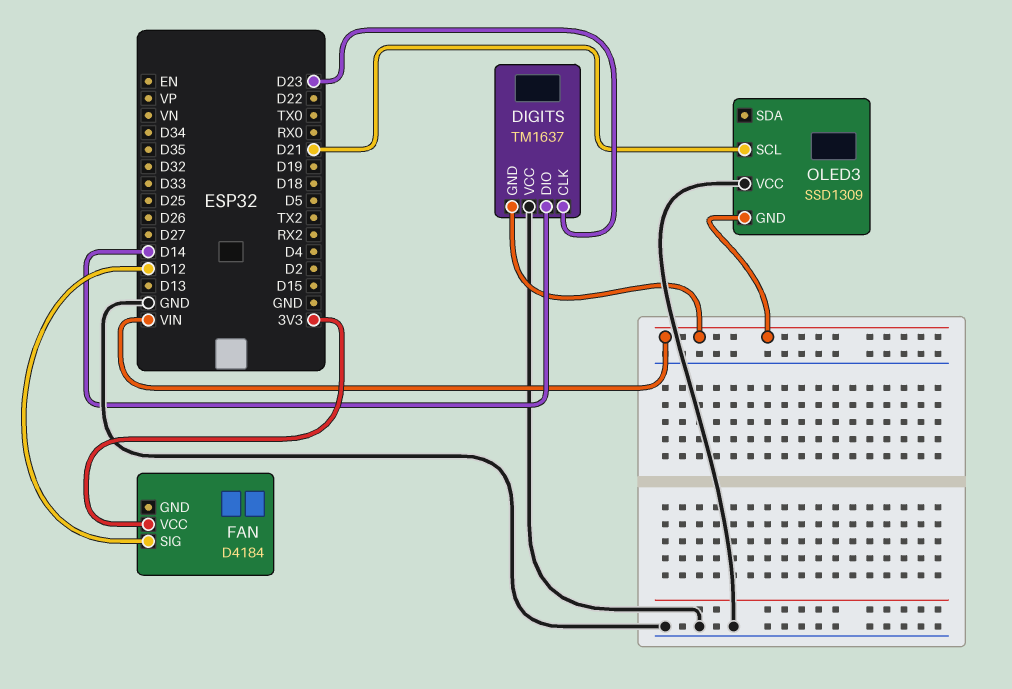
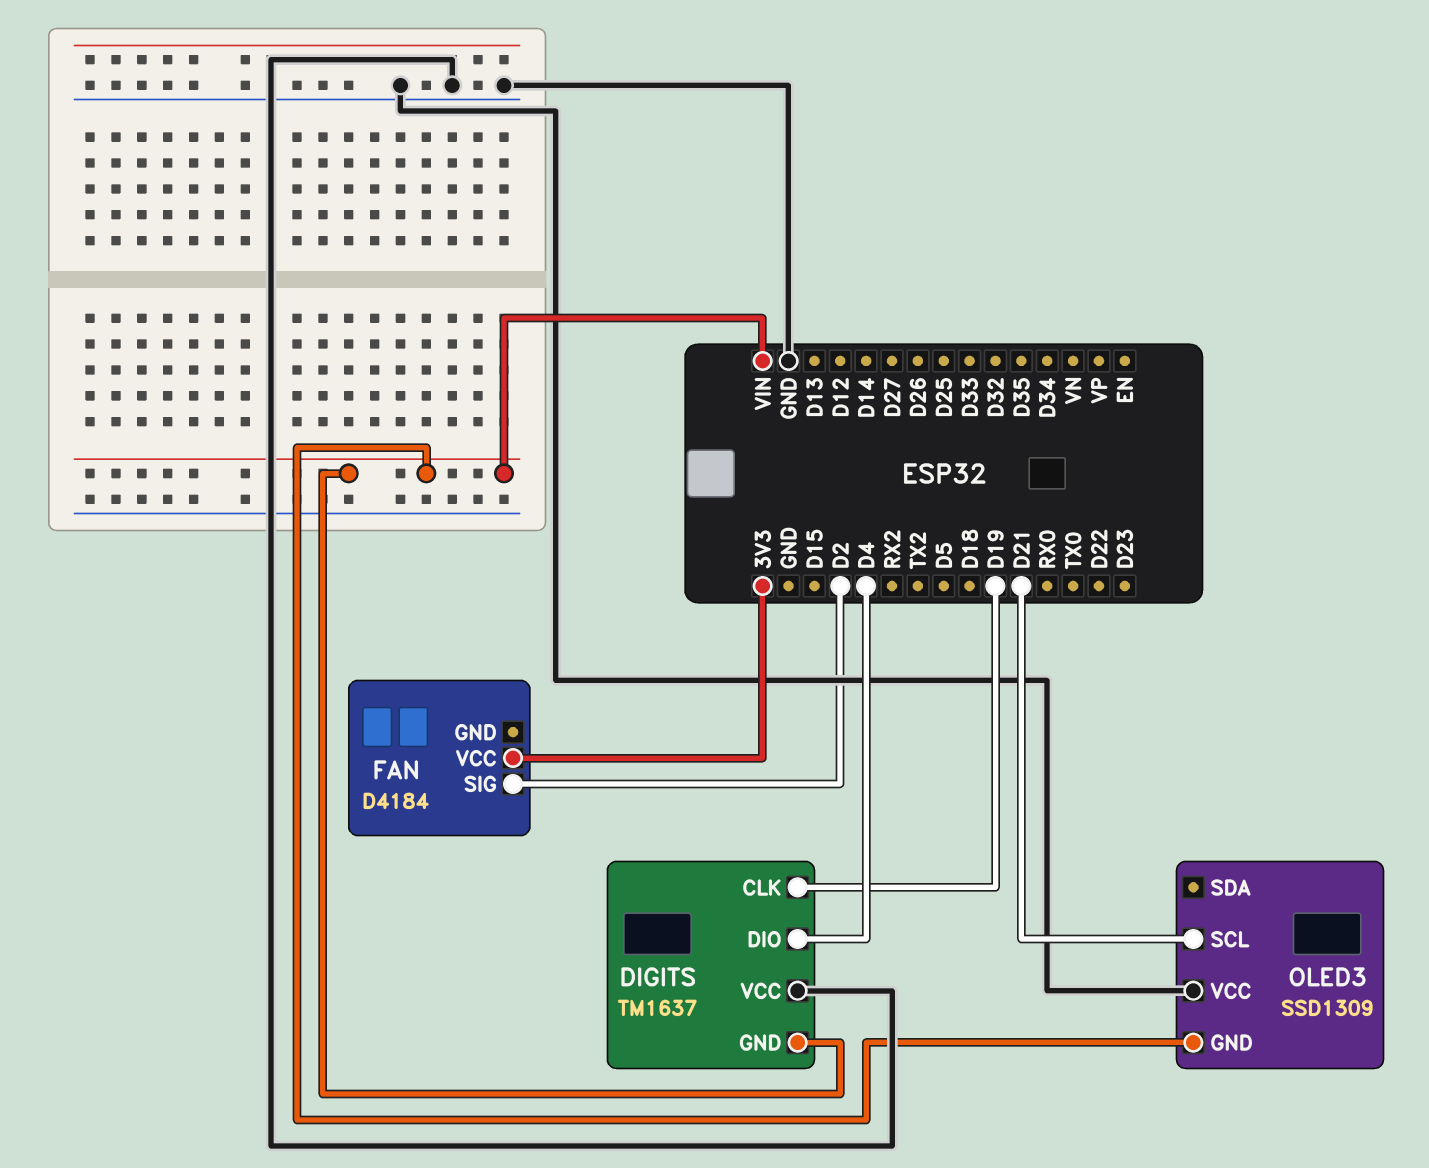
DIGITS pin CLK: D23 -> D19
DIGITS pin DIO: D14 -> D4
FAN pin SIG: D12 -> D2

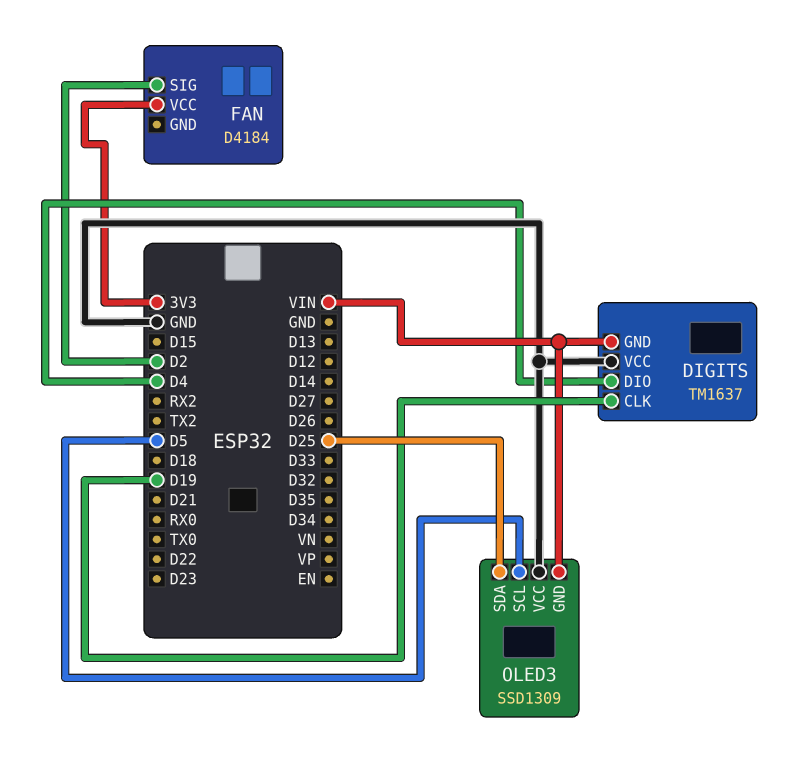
OLED3 pin SCL: D21 -> D5
OLED3 pin SDA: none -> D25

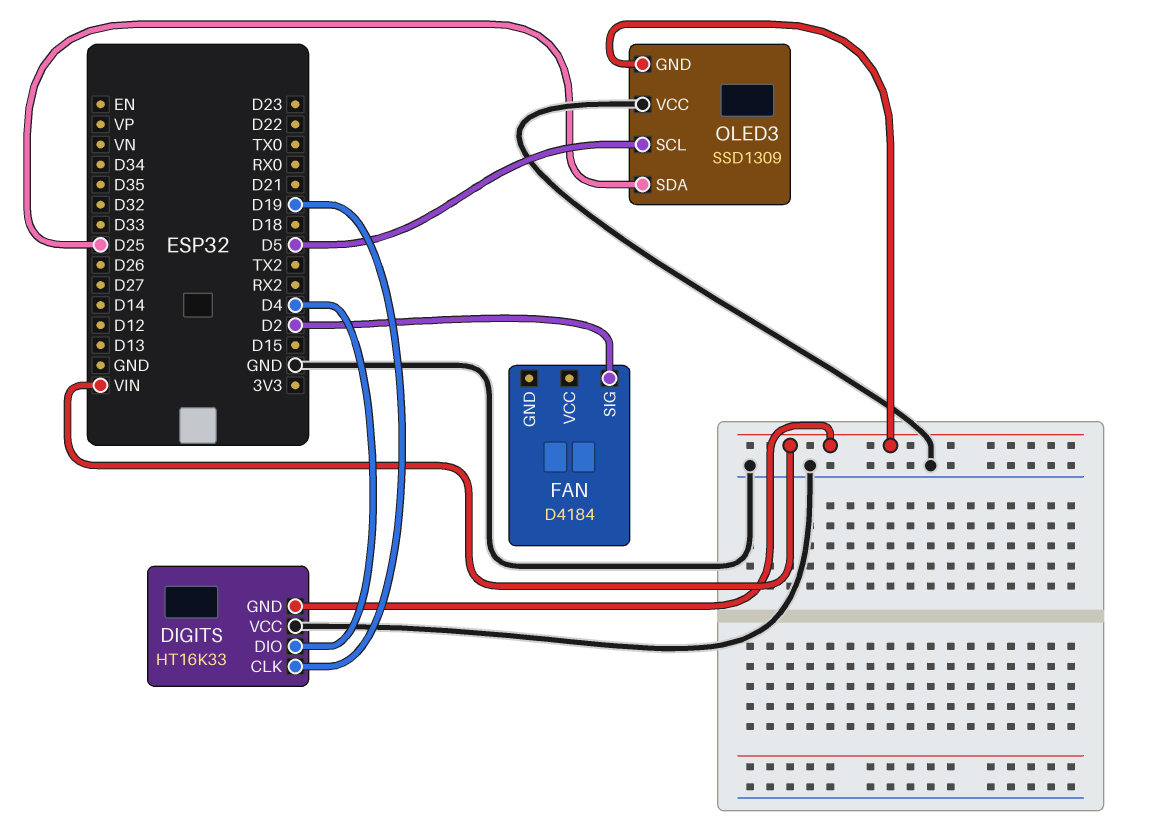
DIGITS: TM1637 -> HT16K33
FAN pin VCC: 3V3 -> none

